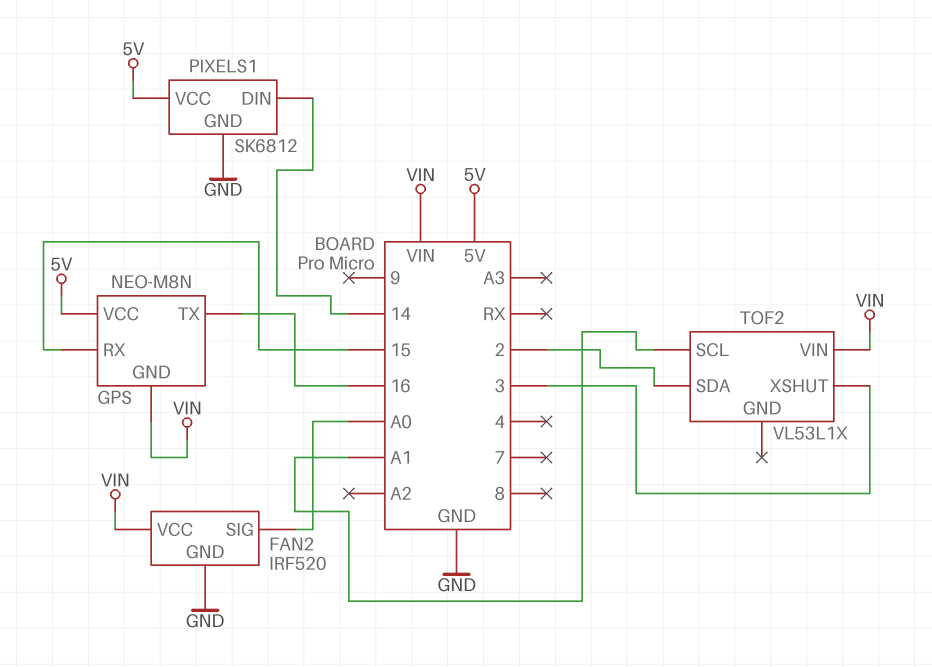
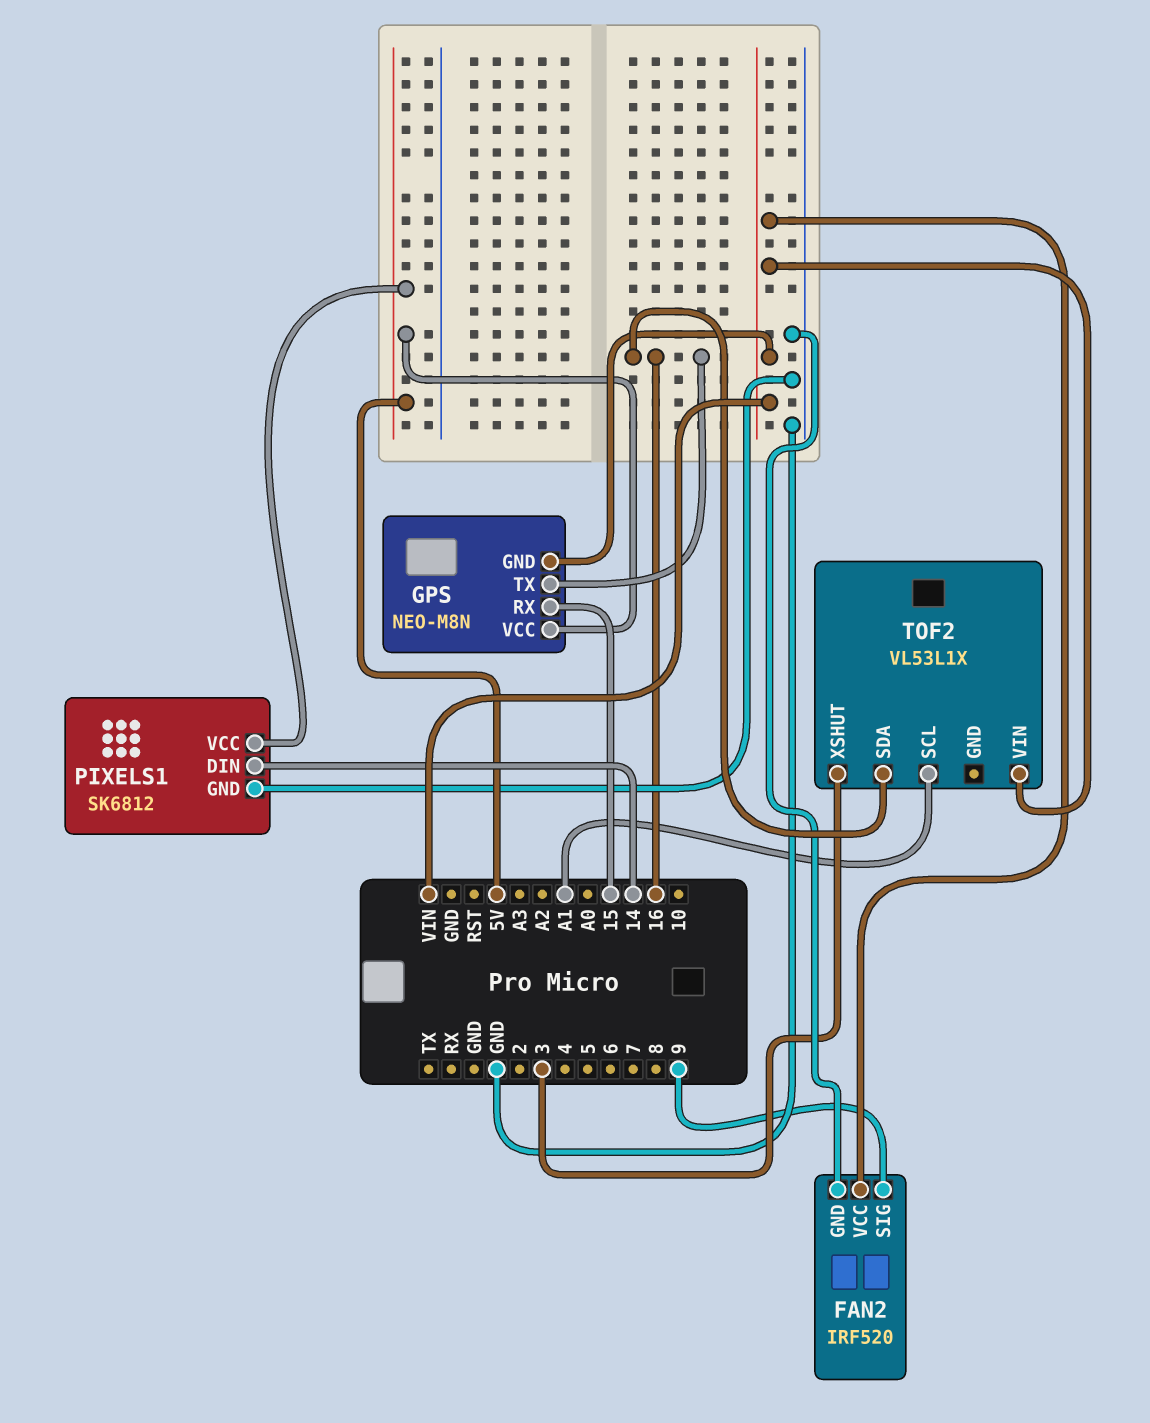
FAN2 pin SIG: A0 -> 9
TOF2 pin SDA: 2 -> 16

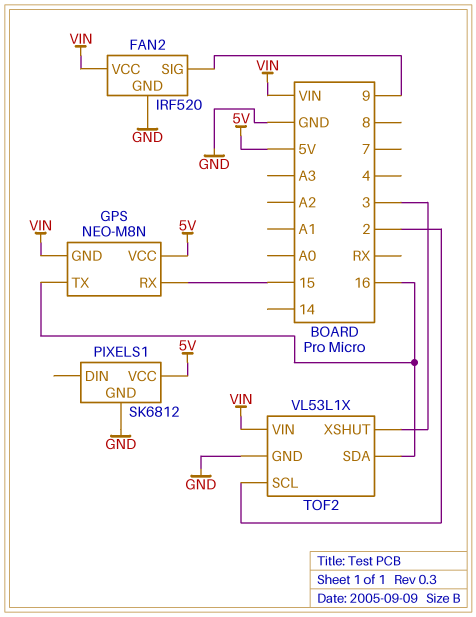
PIXELS1 pin DIN: 14 -> none
TOF2 pin GND: none -> GND
TOF2 pin SCL: A1 -> 2

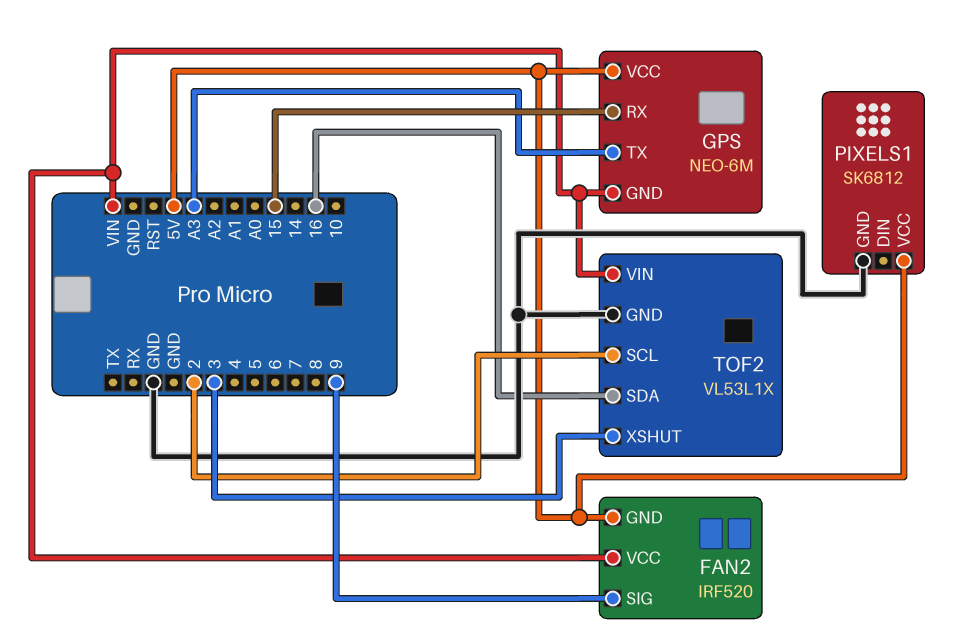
FAN2 pin GND: GND -> 5V
GPS: NEO-M8N -> NEO-6M
GPS pin TX: 16 -> A3

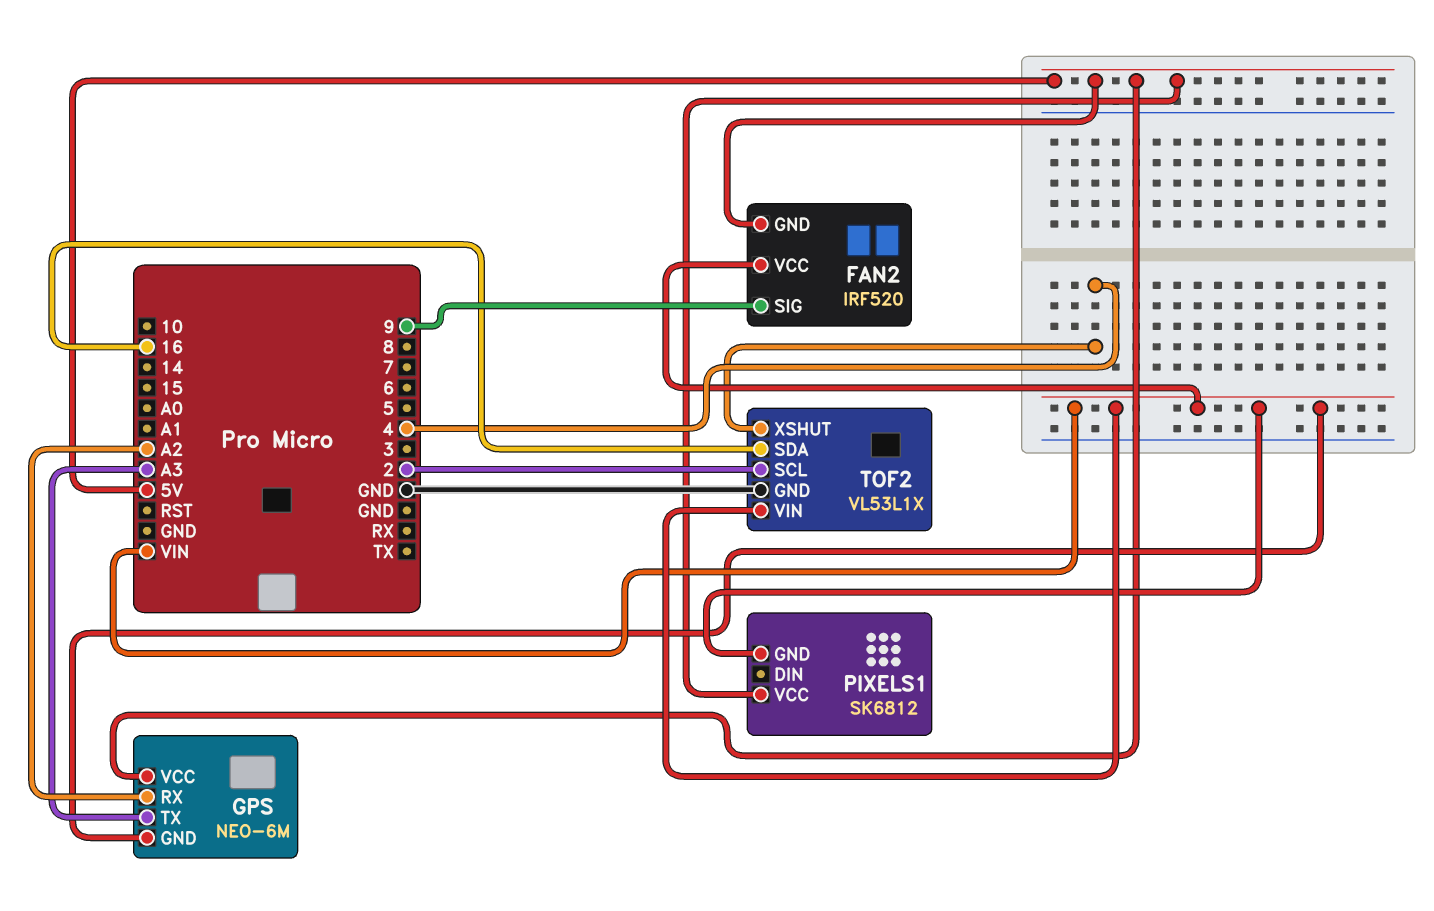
GPS pin RX: 15 -> A2
PIXELS1 pin GND: GND -> VIN
TOF2 pin XSHUT: 3 -> 4

